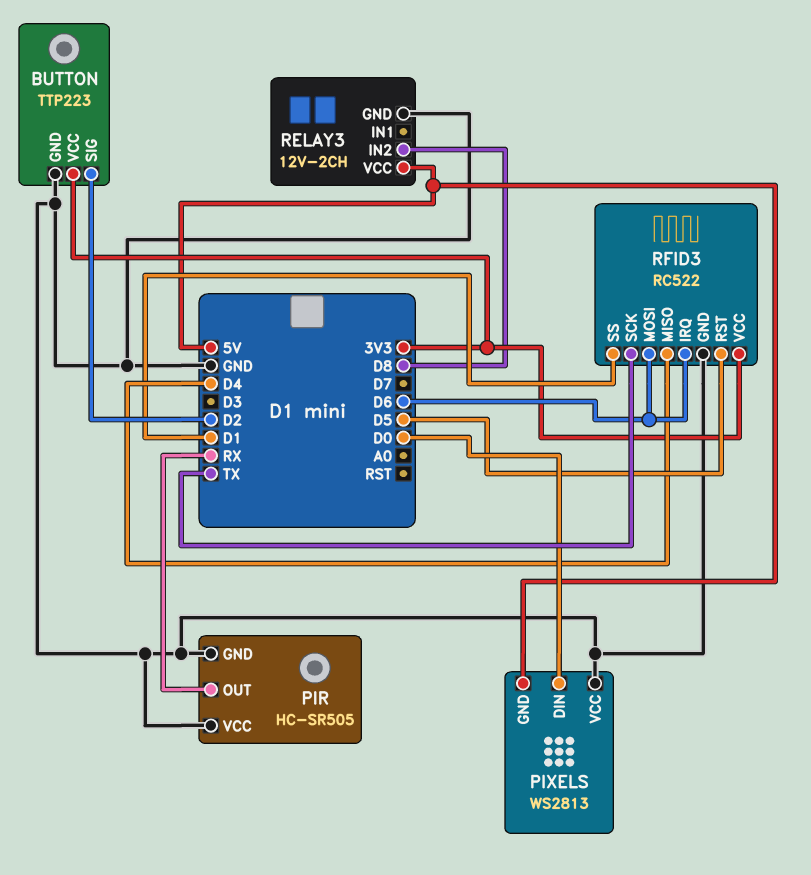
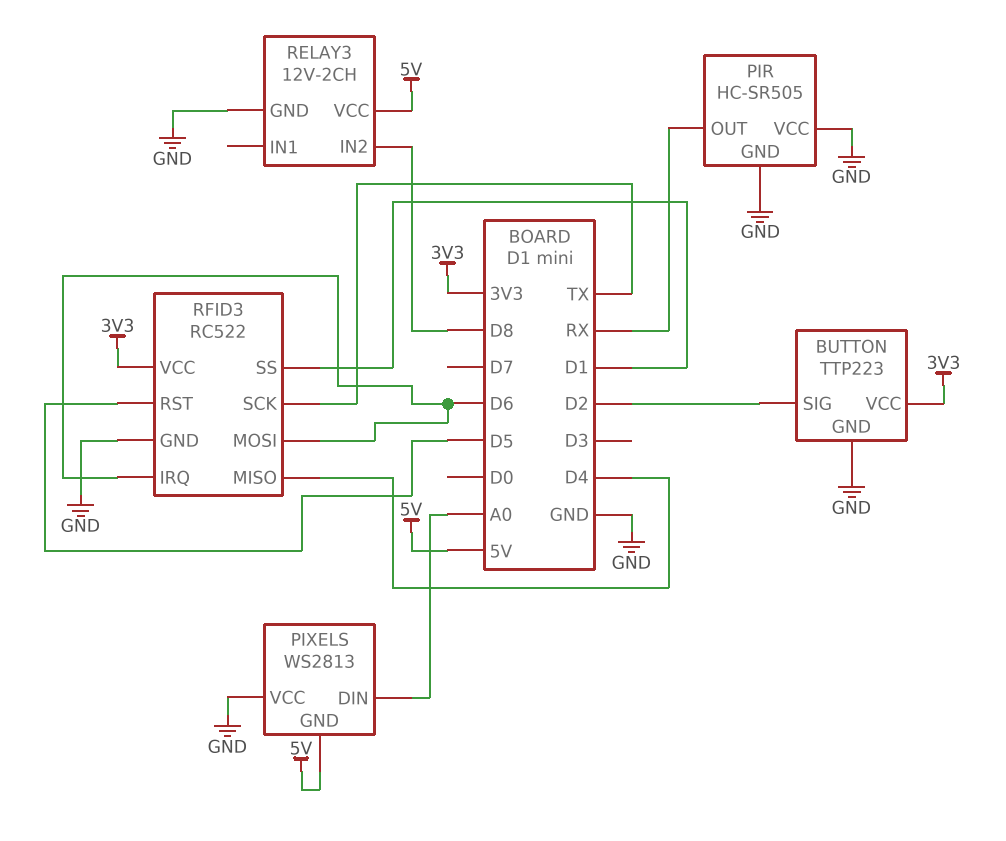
PIXELS pin DIN: D0 -> A0

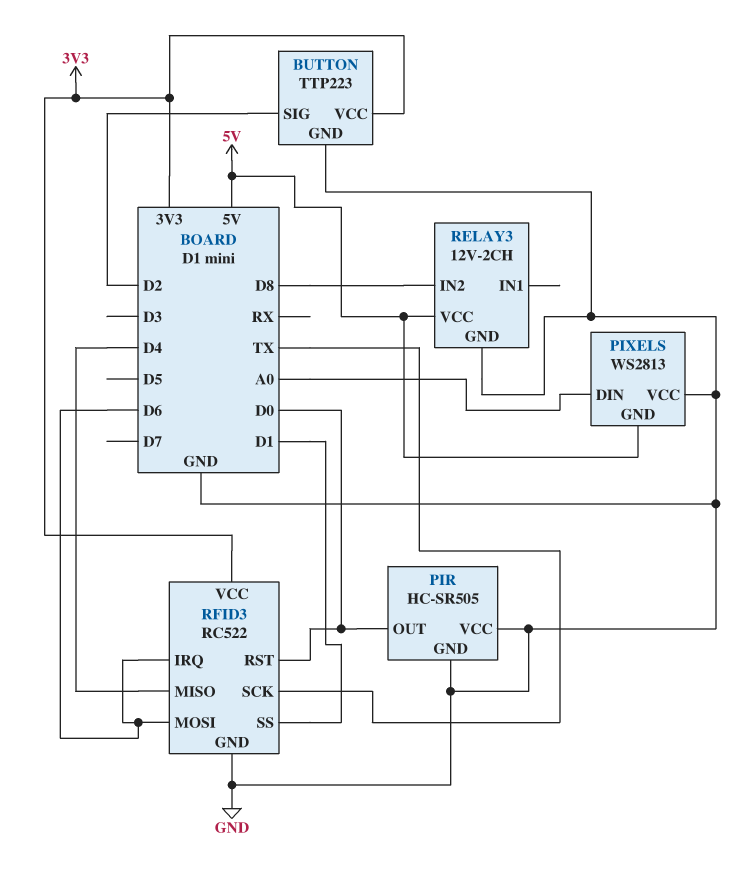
PIR pin OUT: RX -> D0
RFID3 pin RST: D5 -> D0

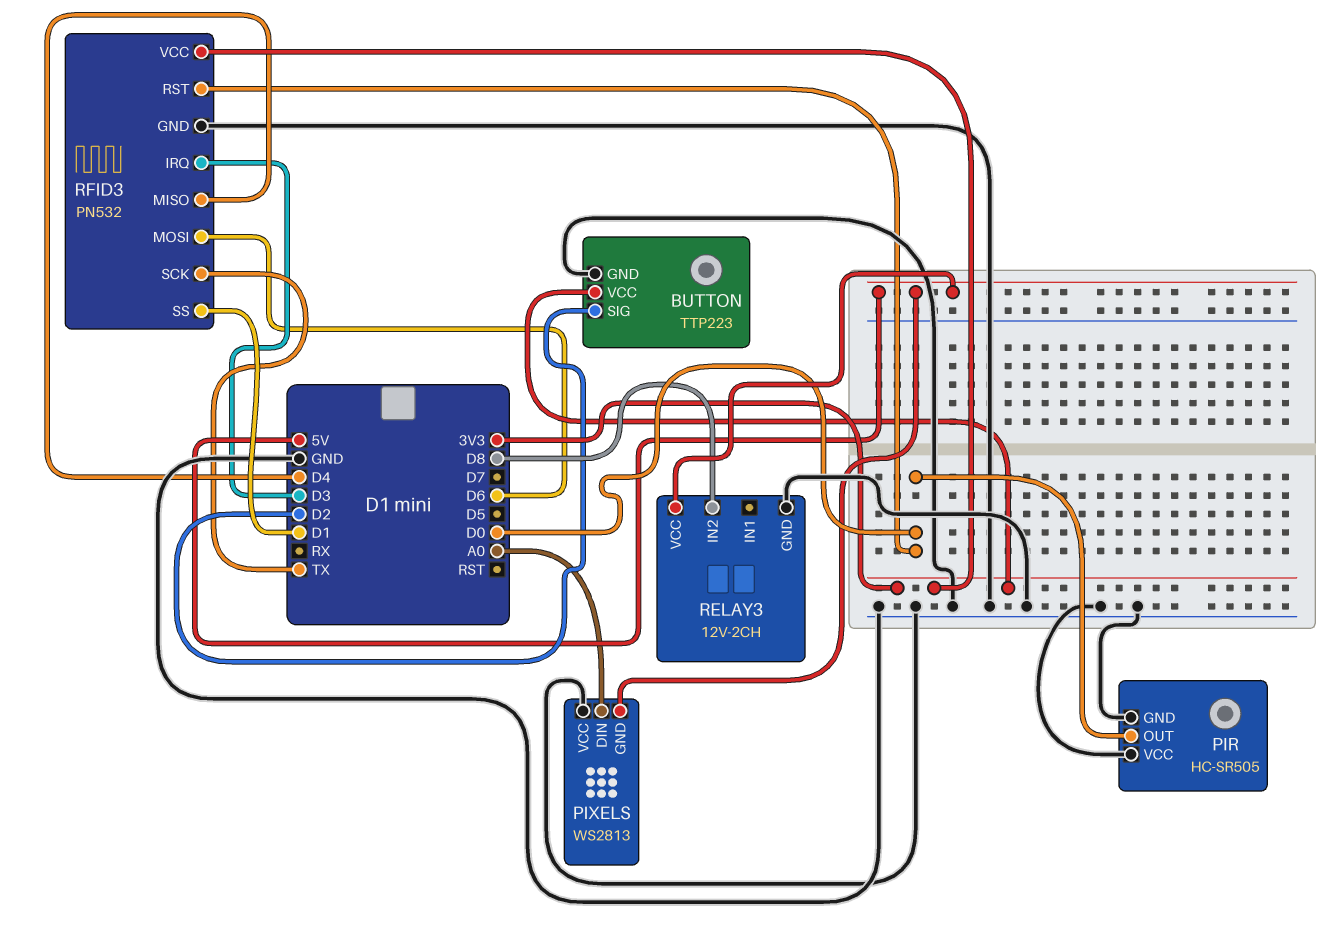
RFID3: RC522 -> PN532
RFID3 pin IRQ: D6 -> D3

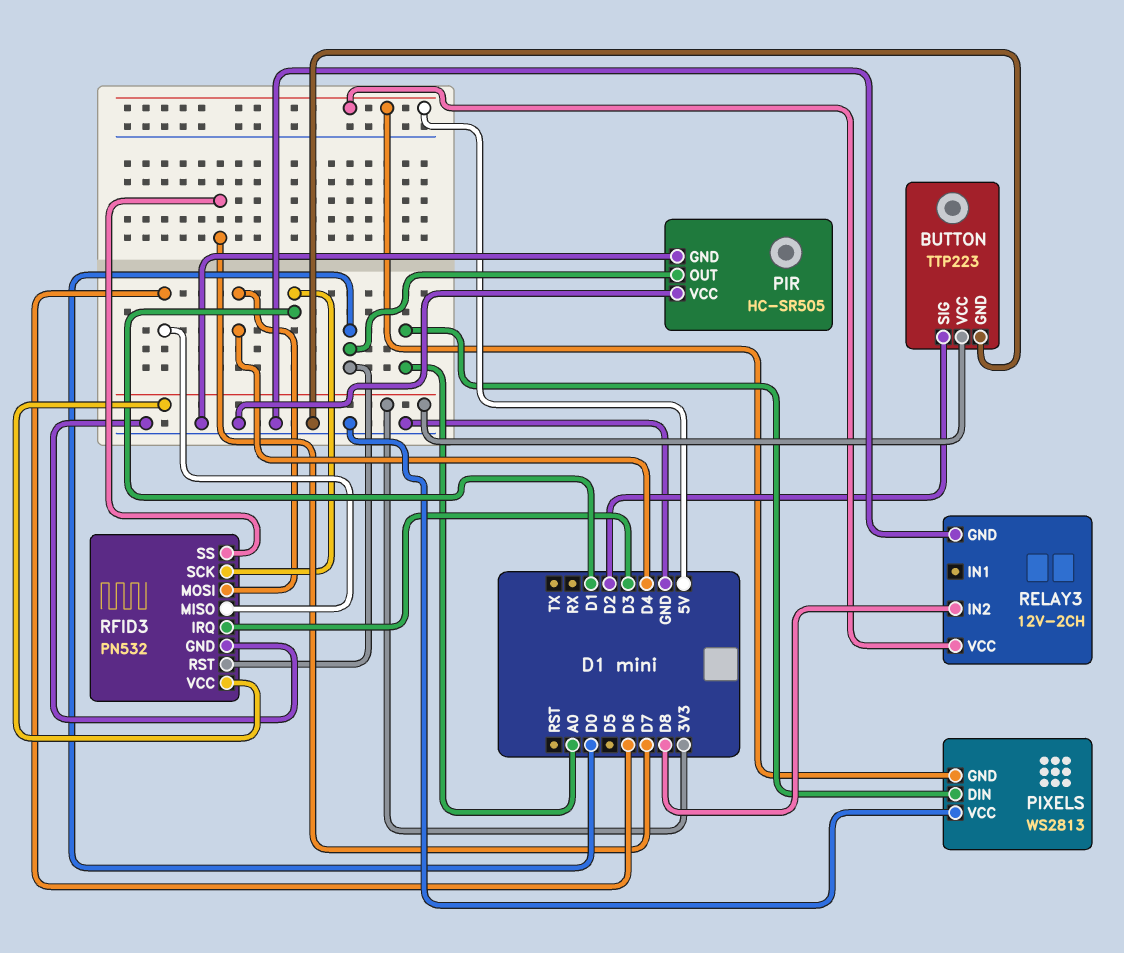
RFID3 pin MISO: D4 -> D6
RFID3 pin MOSI: D6 -> D4
RFID3 pin SCK: TX -> D1
RFID3 pin SS: D1 -> D7

